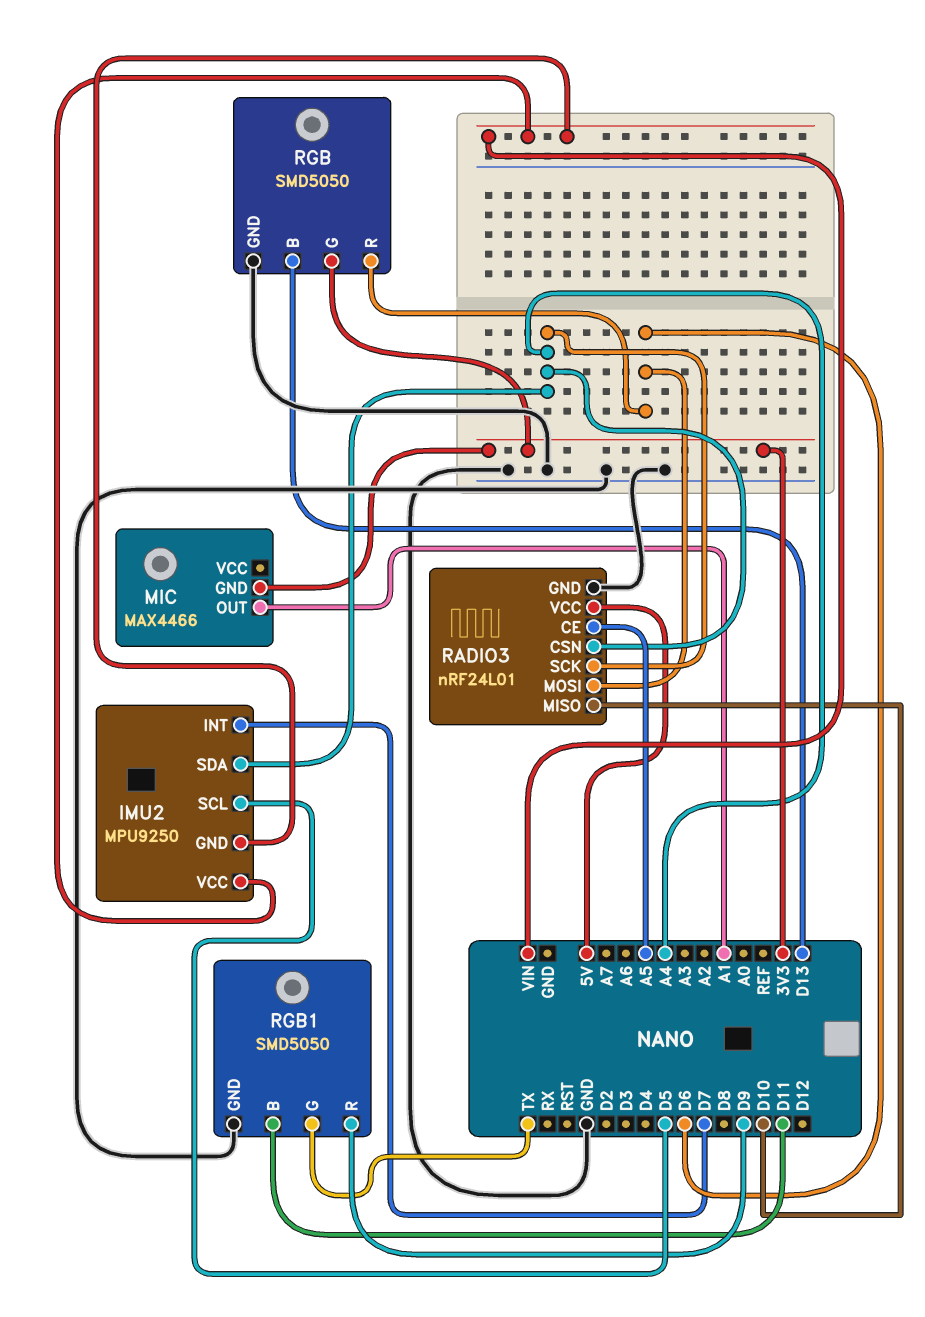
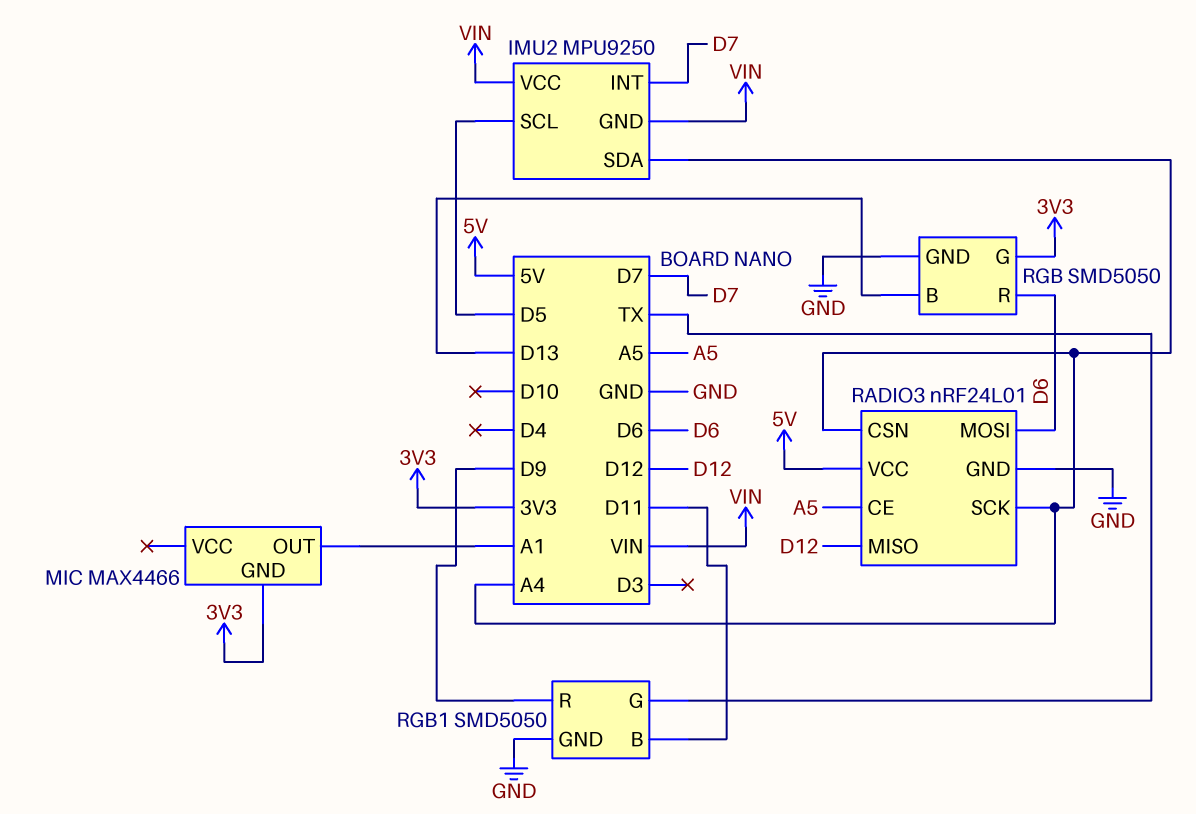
RADIO3 pin MISO: D10 -> D12

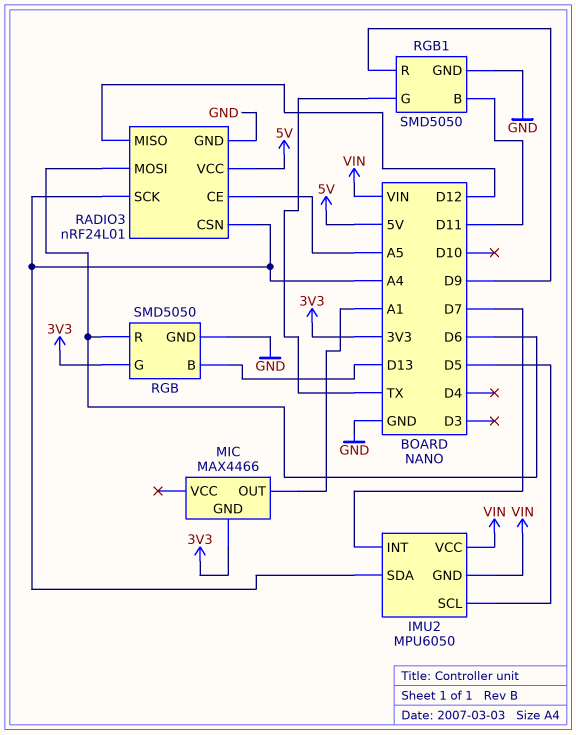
IMU2: MPU9250 -> MPU6050

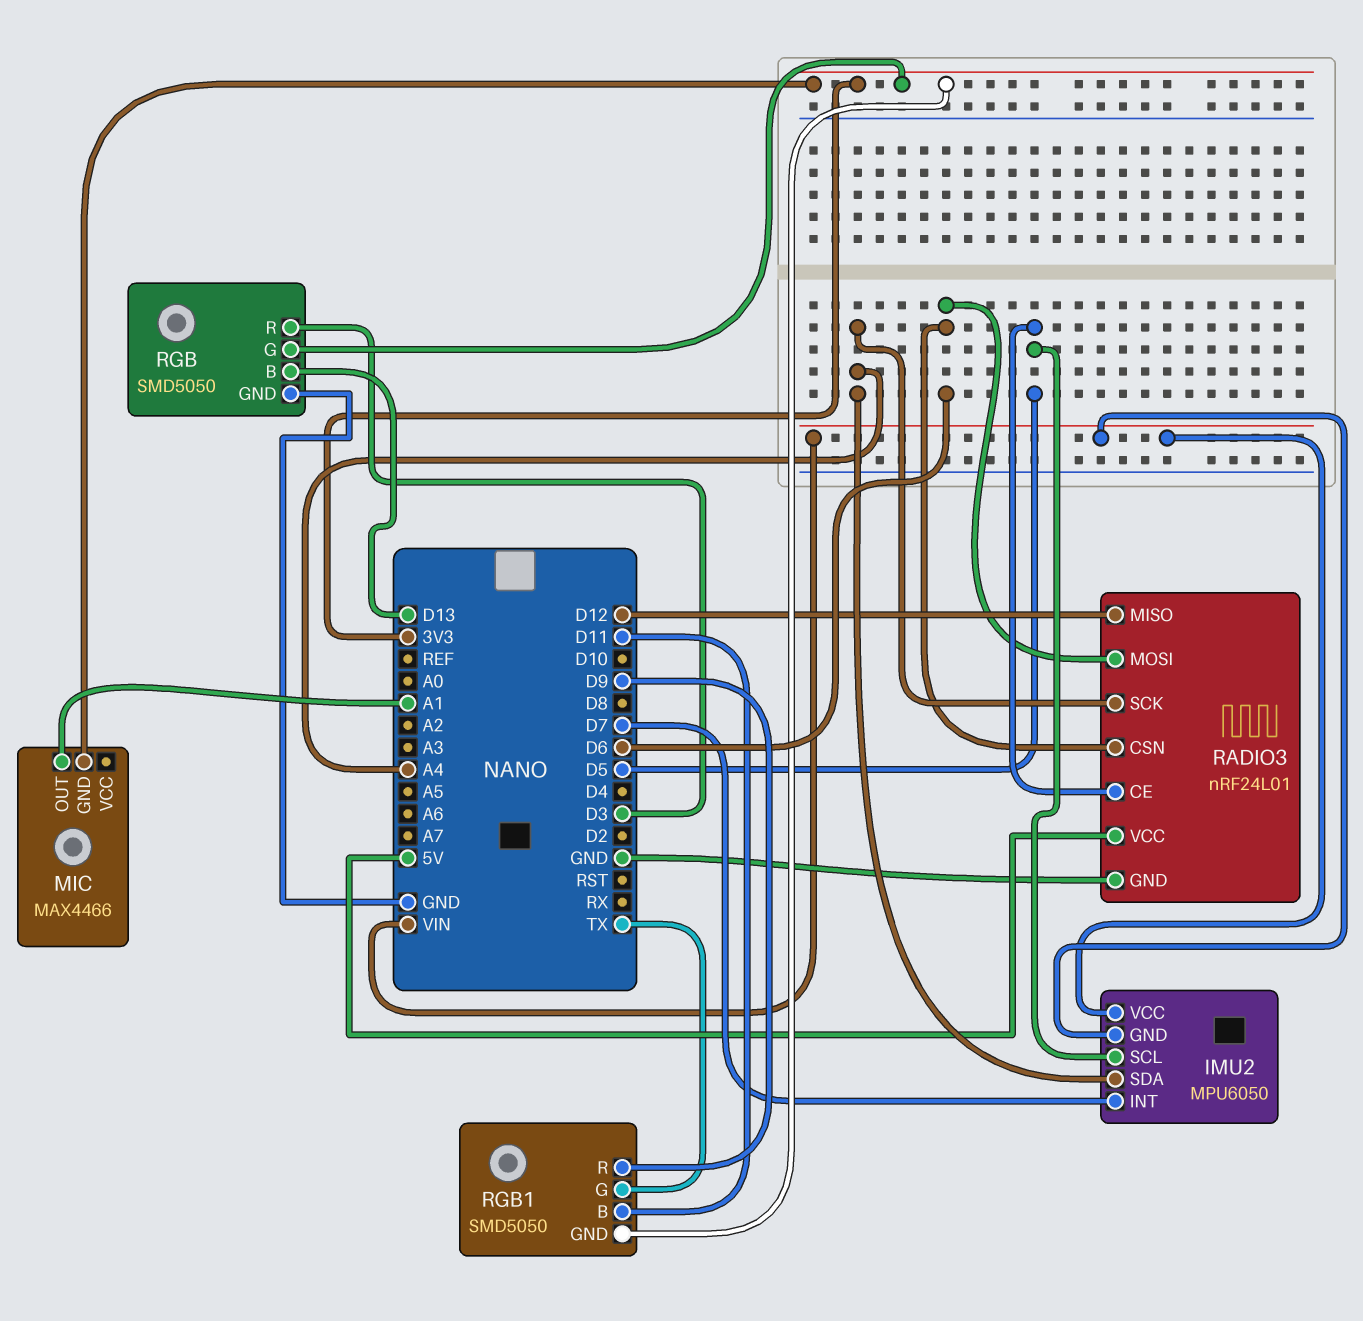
RADIO3 pin CE: A5 -> D5
RADIO3 pin CSN: A4 -> D6
RGB pin R: D6 -> D3
RGB1 pin GND: GND -> 3V3

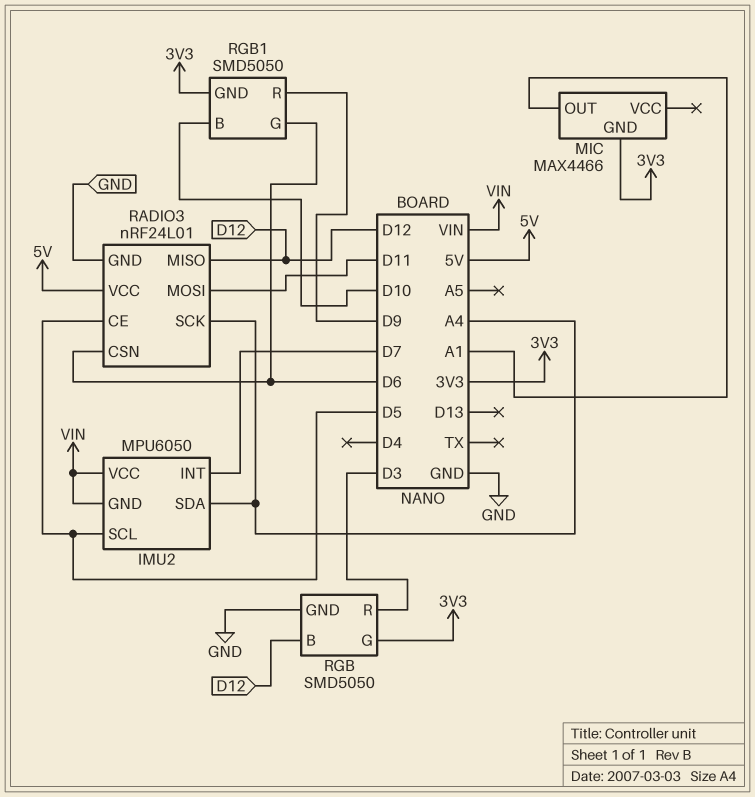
RADIO3 pin MOSI: D6 -> D11
RGB pin B: D13 -> D12
RGB1 pin B: D11 -> D10
RGB1 pin G: TX -> D6

